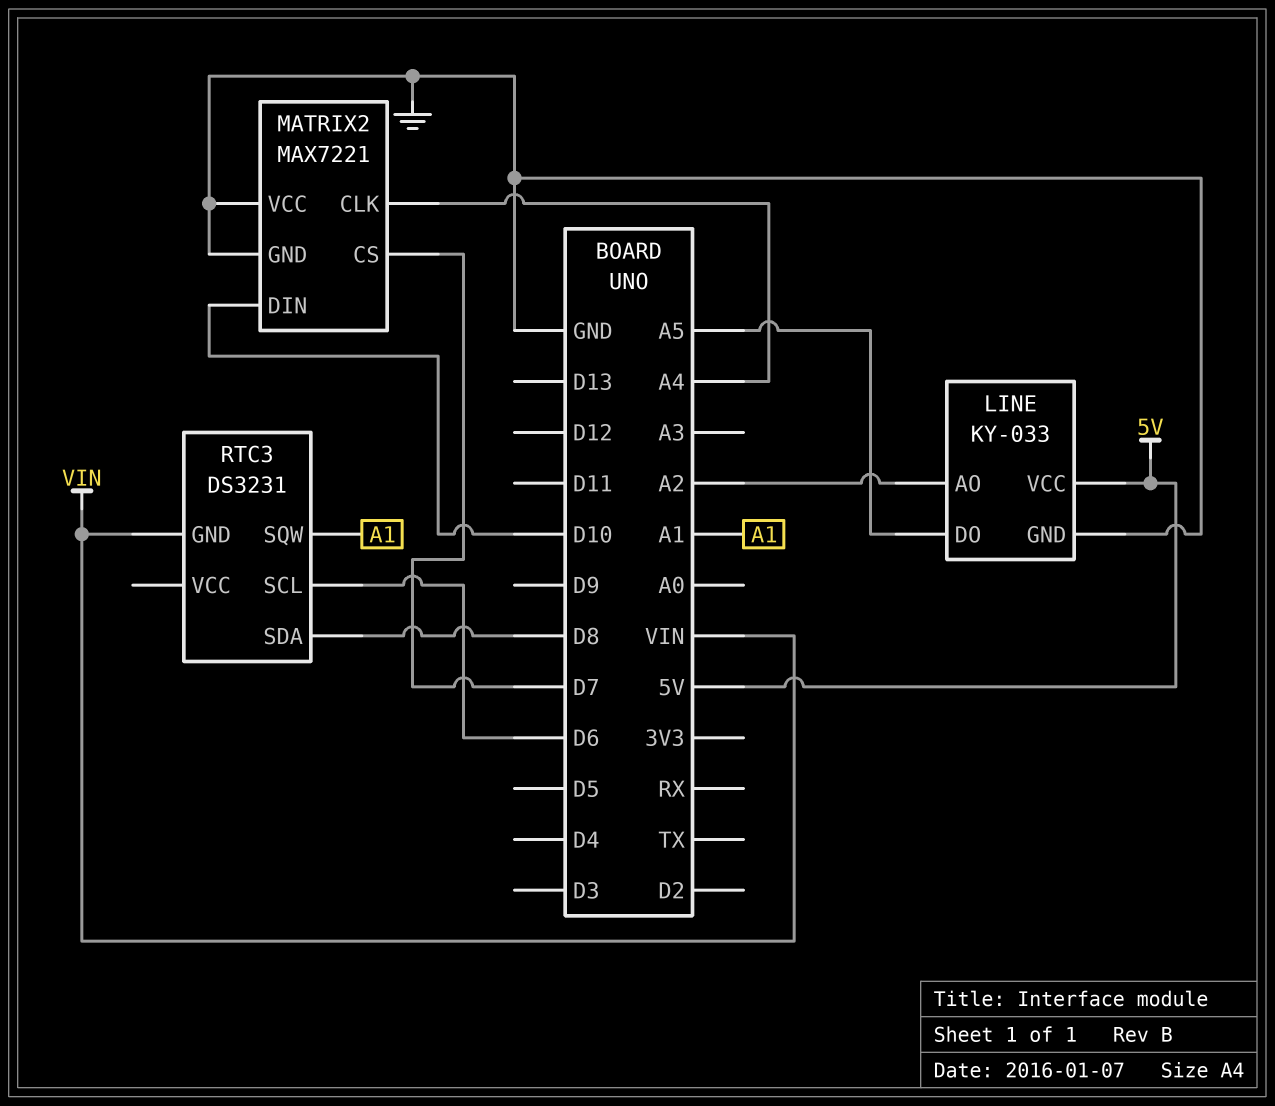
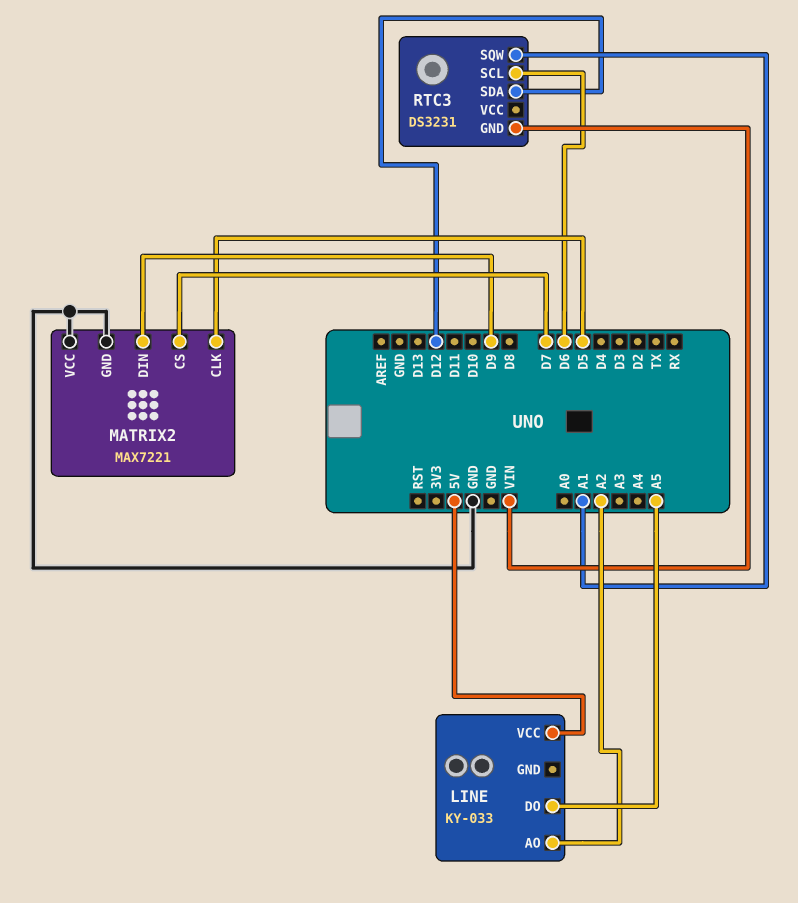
LINE pin GND: GND -> none
MATRIX2 pin CLK: A4 -> D5
MATRIX2 pin DIN: D10 -> D9
RTC3 pin SDA: D8 -> D12

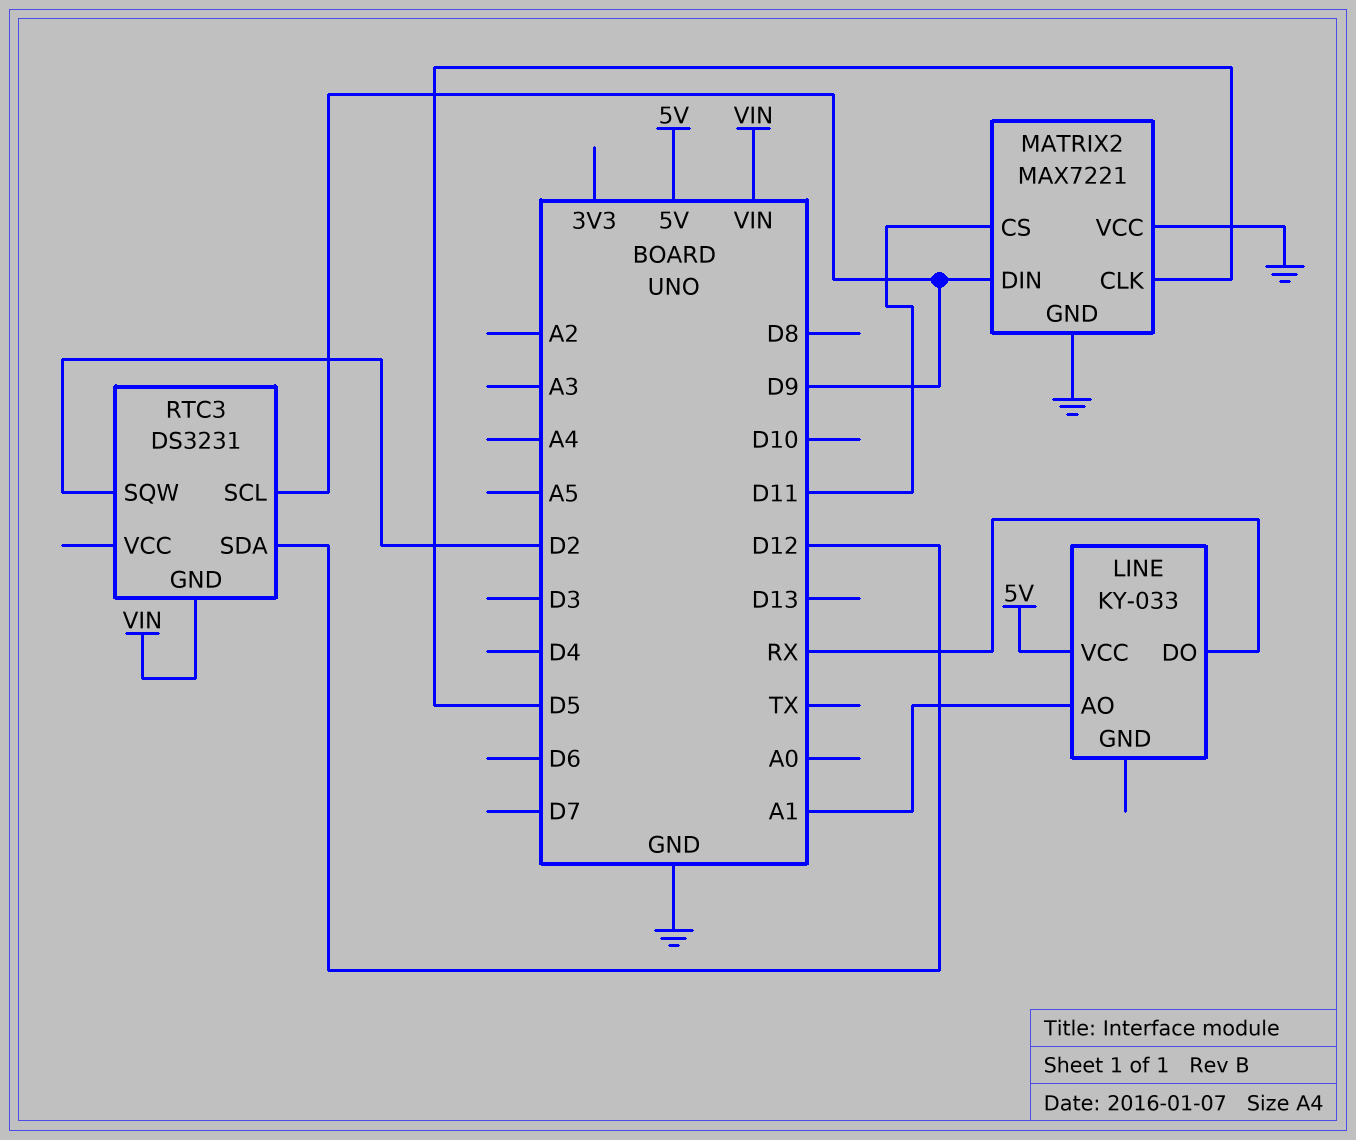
LINE pin AO: A2 -> A1
LINE pin DO: A5 -> RX
MATRIX2 pin CS: D7 -> D11
RTC3 pin SCL: D6 -> D9
RTC3 pin SQW: A1 -> D2

